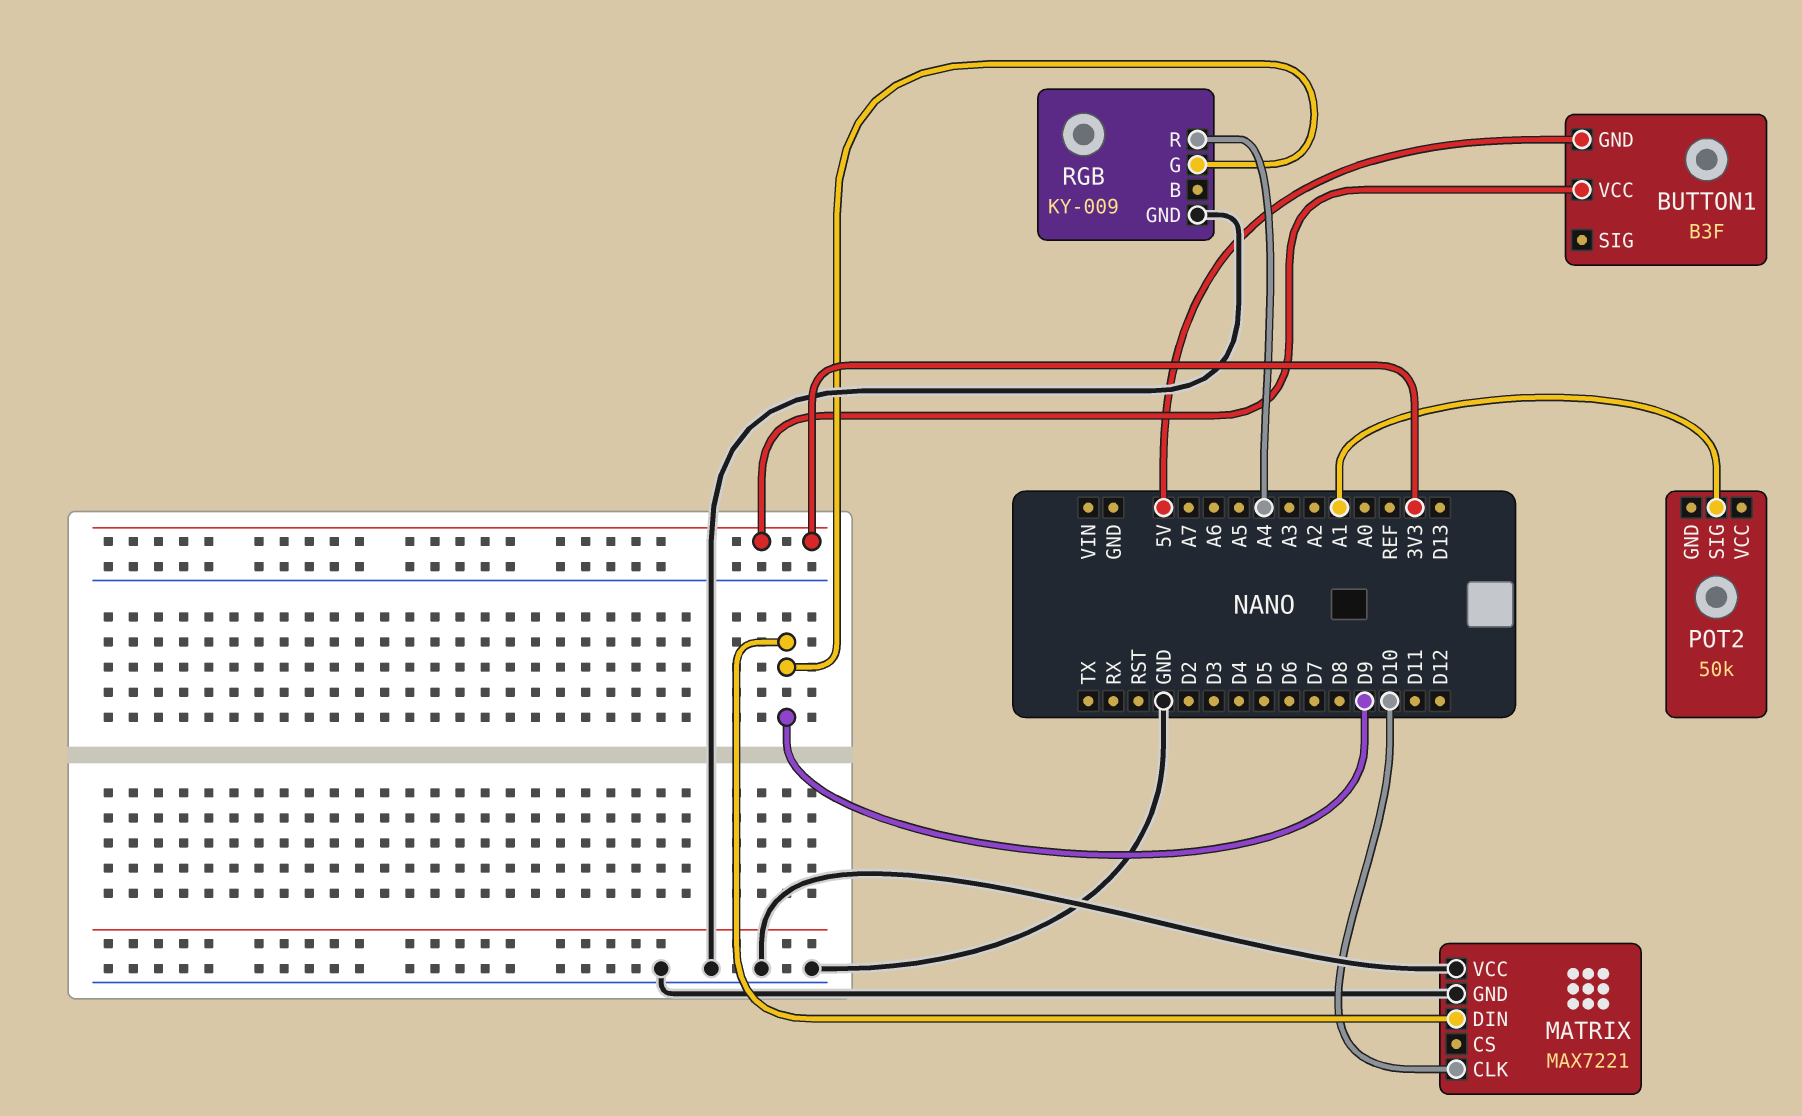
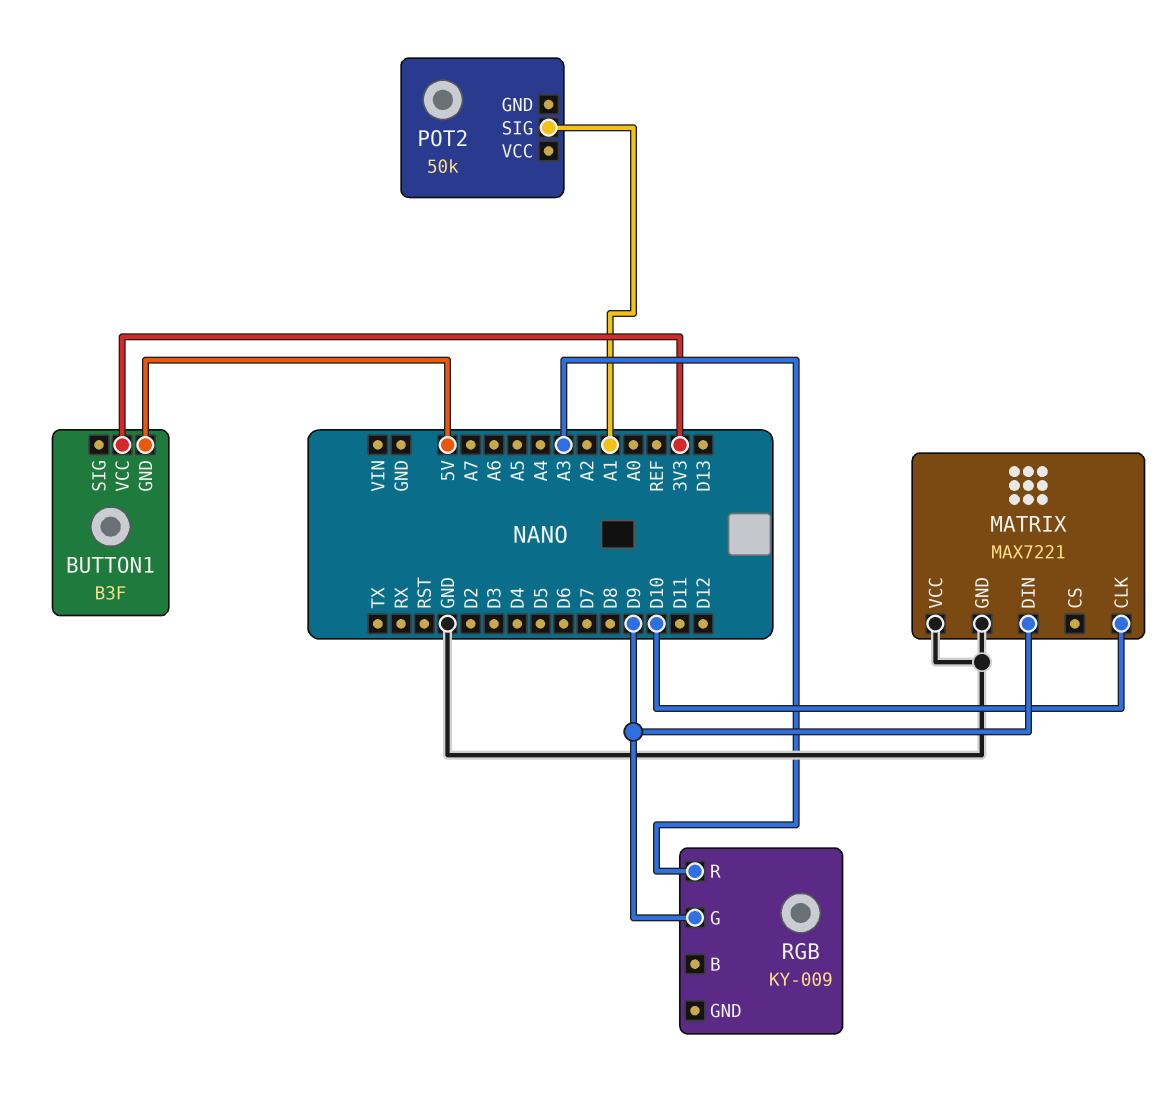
RGB pin GND: GND -> none
RGB pin R: A4 -> A3

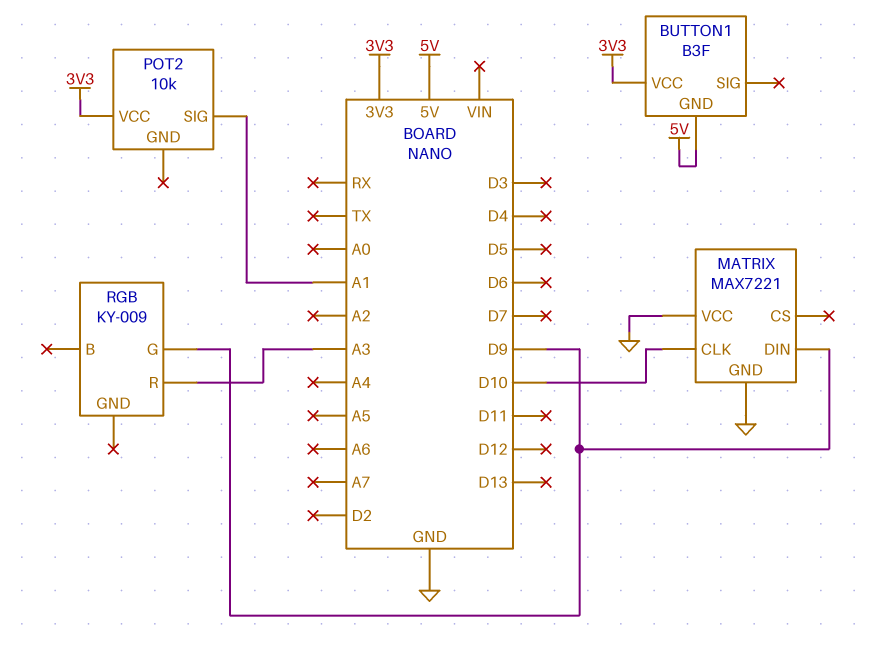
POT2: 50k -> 10k
POT2 pin VCC: none -> 3V3

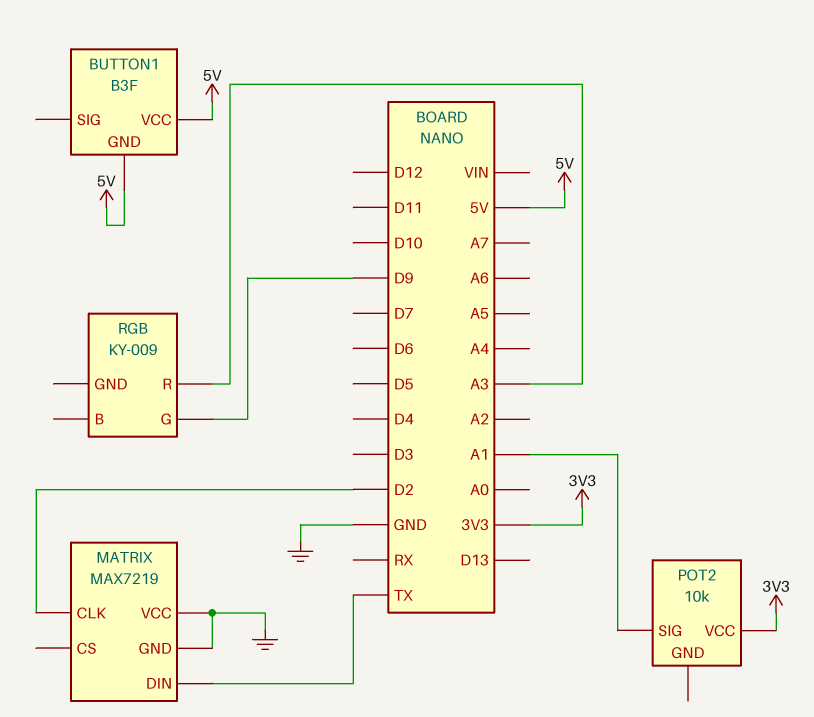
BUTTON1 pin VCC: 3V3 -> 5V
MATRIX: MAX7221 -> MAX7219
MATRIX pin CLK: D10 -> D2
MATRIX pin DIN: D9 -> TX

